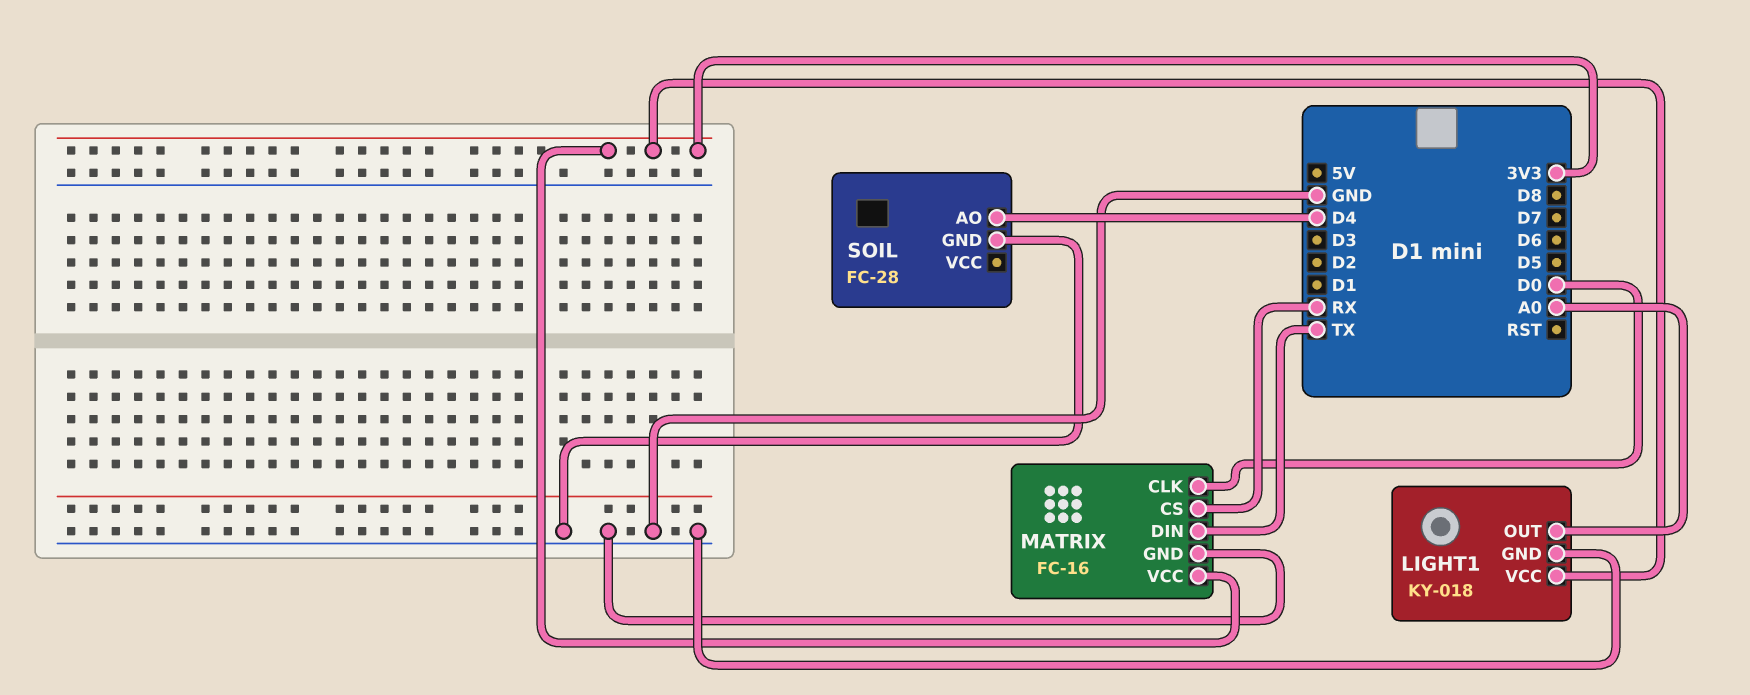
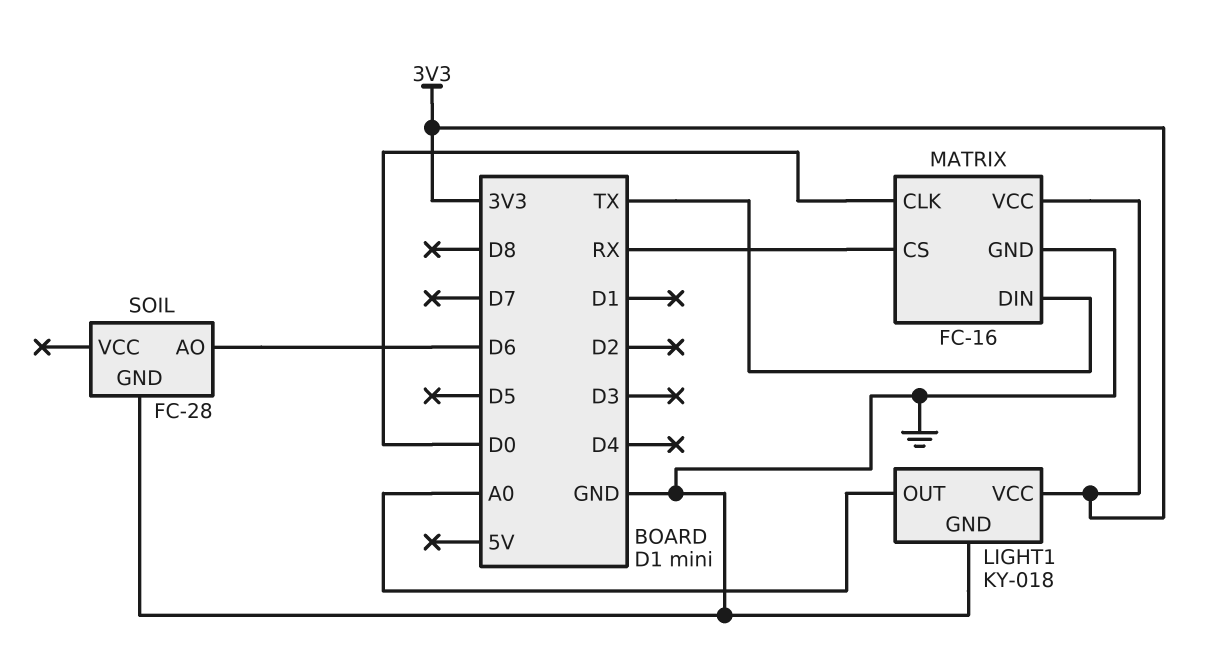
SOIL pin AO: D4 -> D6

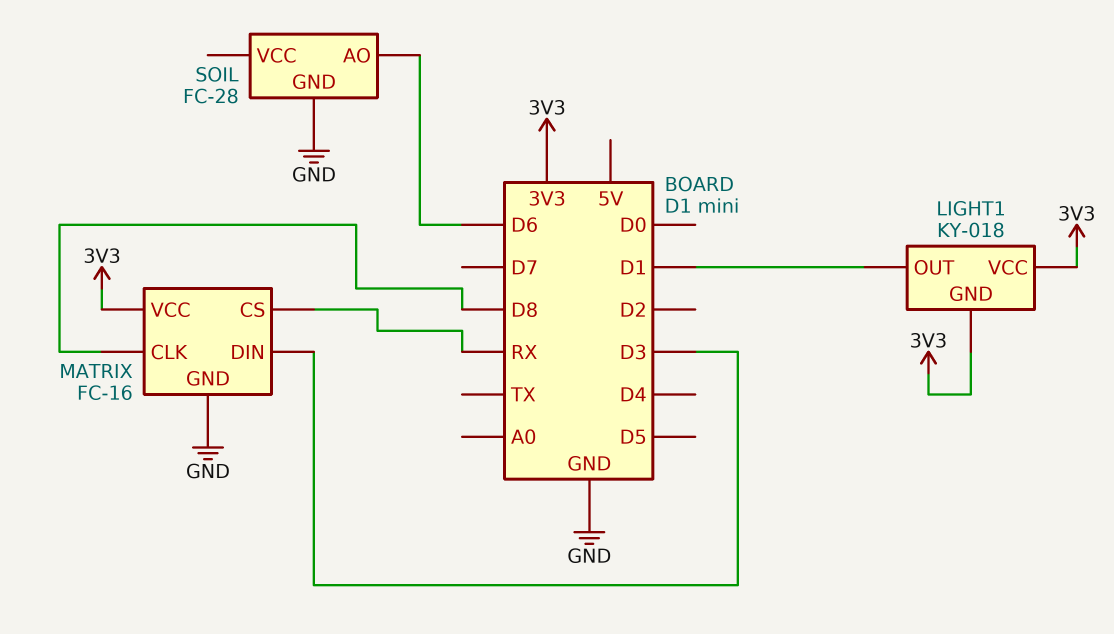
LIGHT1 pin GND: GND -> 3V3
LIGHT1 pin OUT: A0 -> D1
MATRIX pin CLK: D0 -> D8
MATRIX pin DIN: TX -> D3

